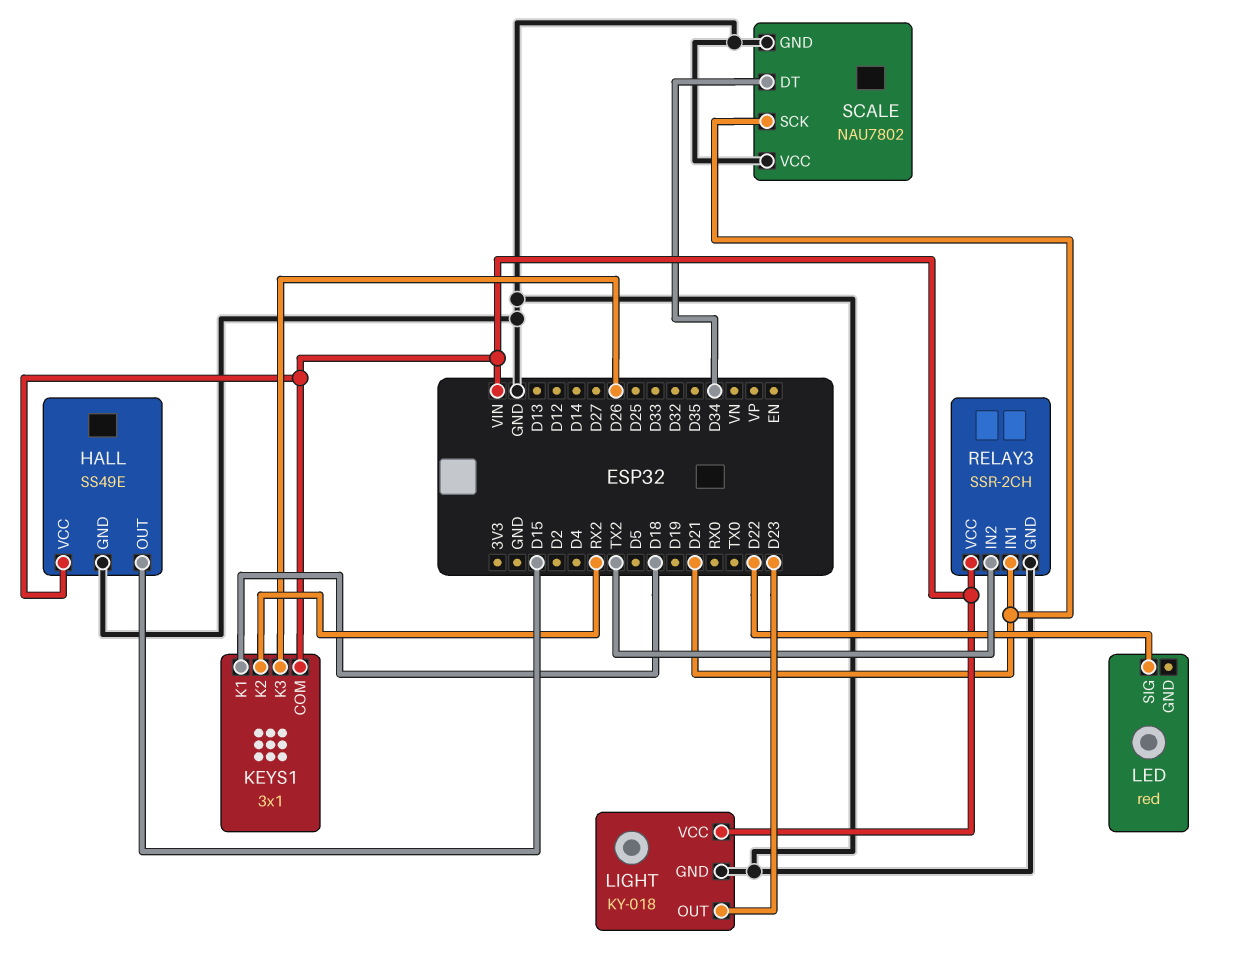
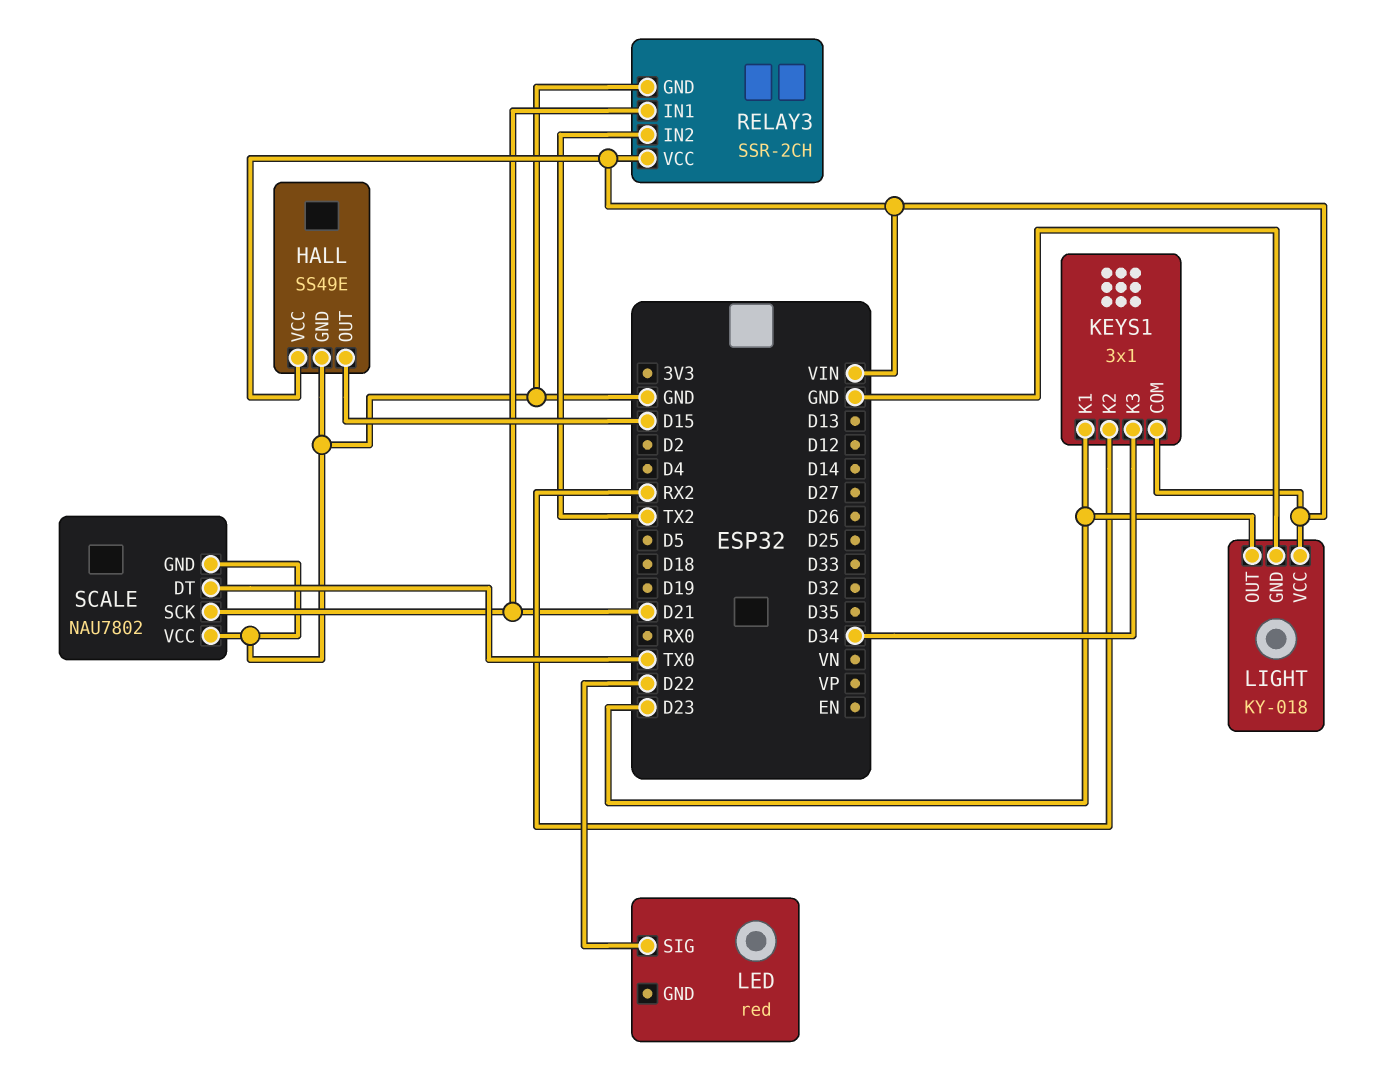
KEYS1 pin K1: D18 -> D23
KEYS1 pin K3: D26 -> D34
SCALE pin DT: D34 -> TX0

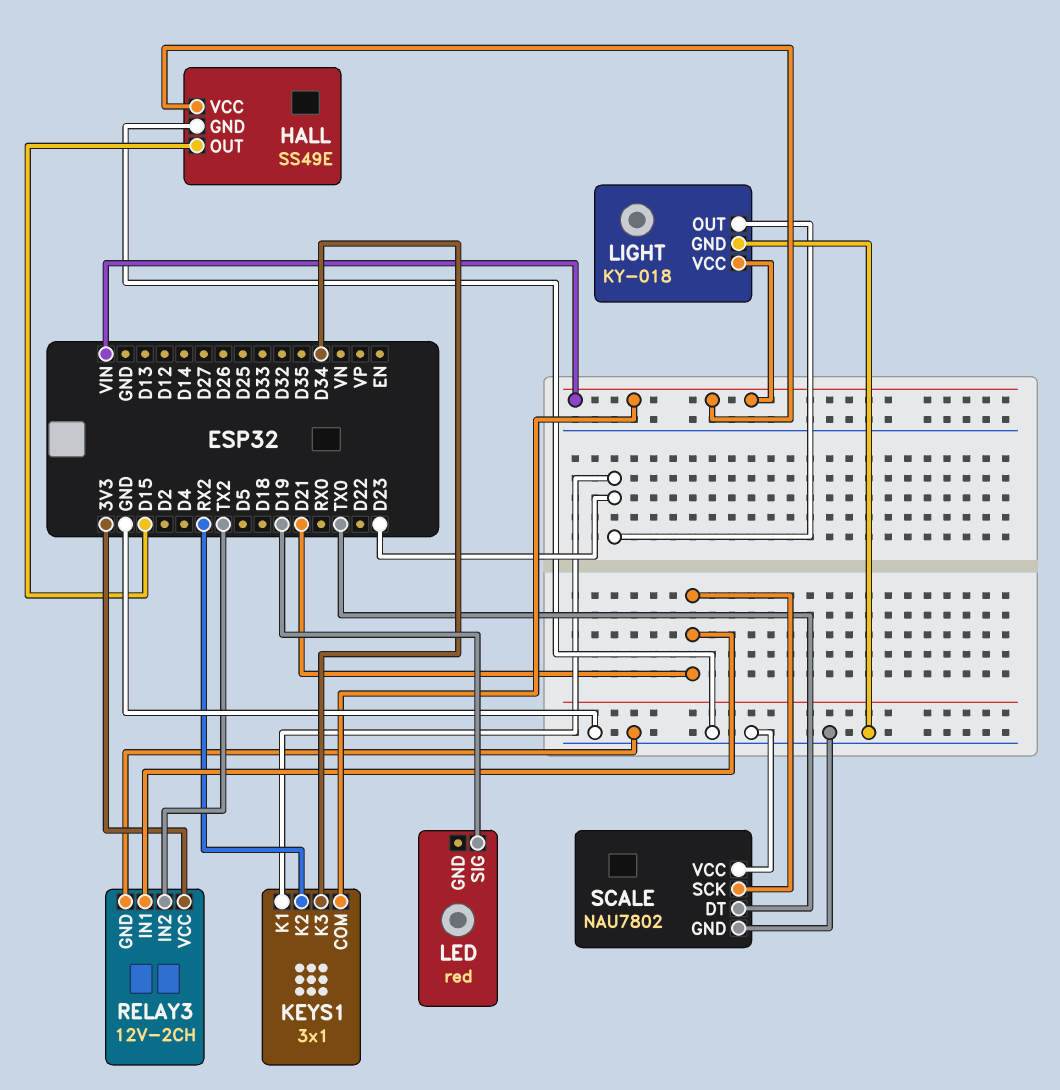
LED pin SIG: D22 -> D19
RELAY3: SSR-2CH -> 12V-2CH
RELAY3 pin VCC: VIN -> 3V3

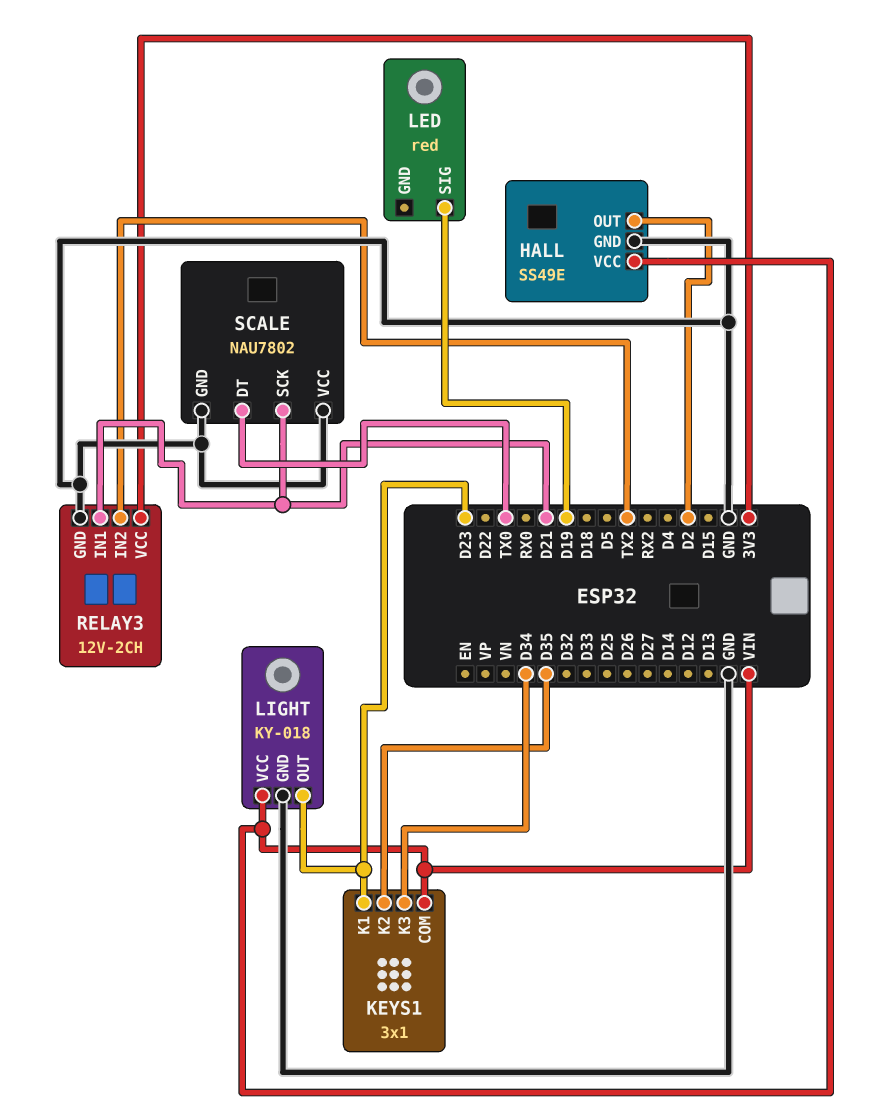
HALL pin OUT: D15 -> D2
KEYS1 pin K2: RX2 -> D35

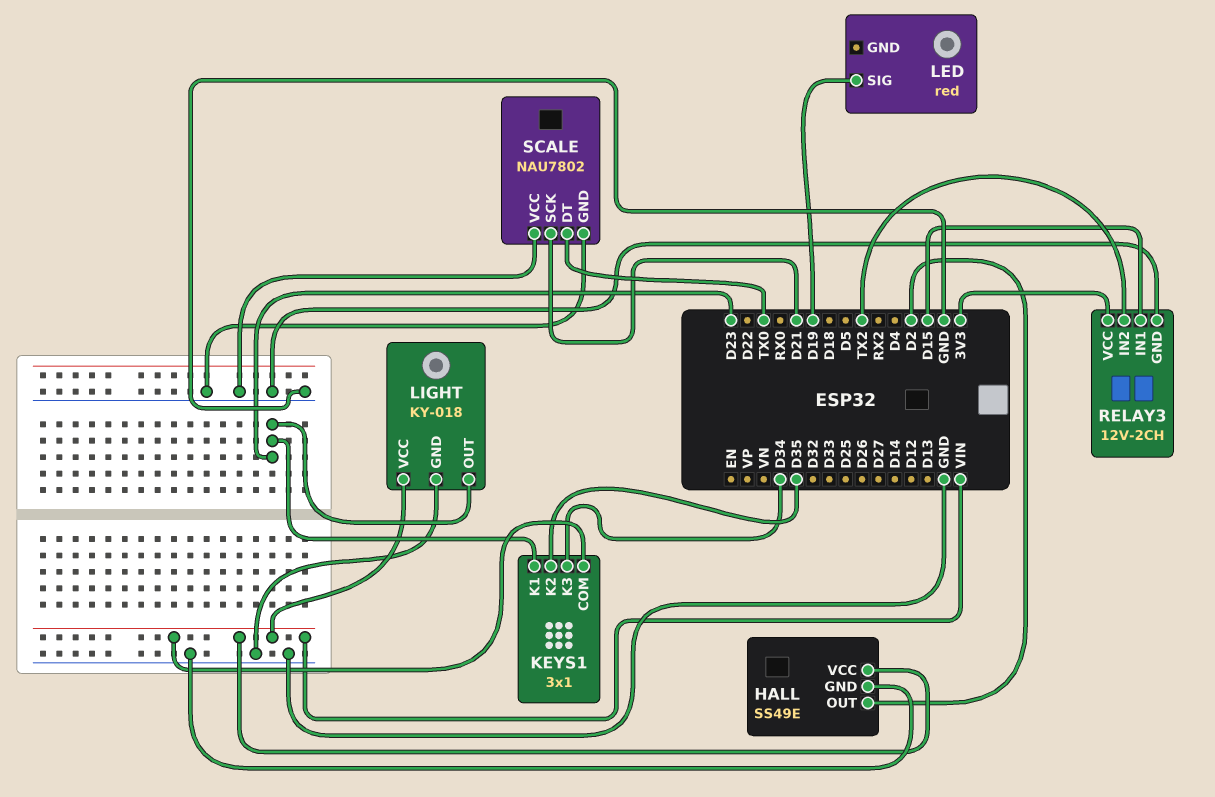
RELAY3 pin IN1: D21 -> D15

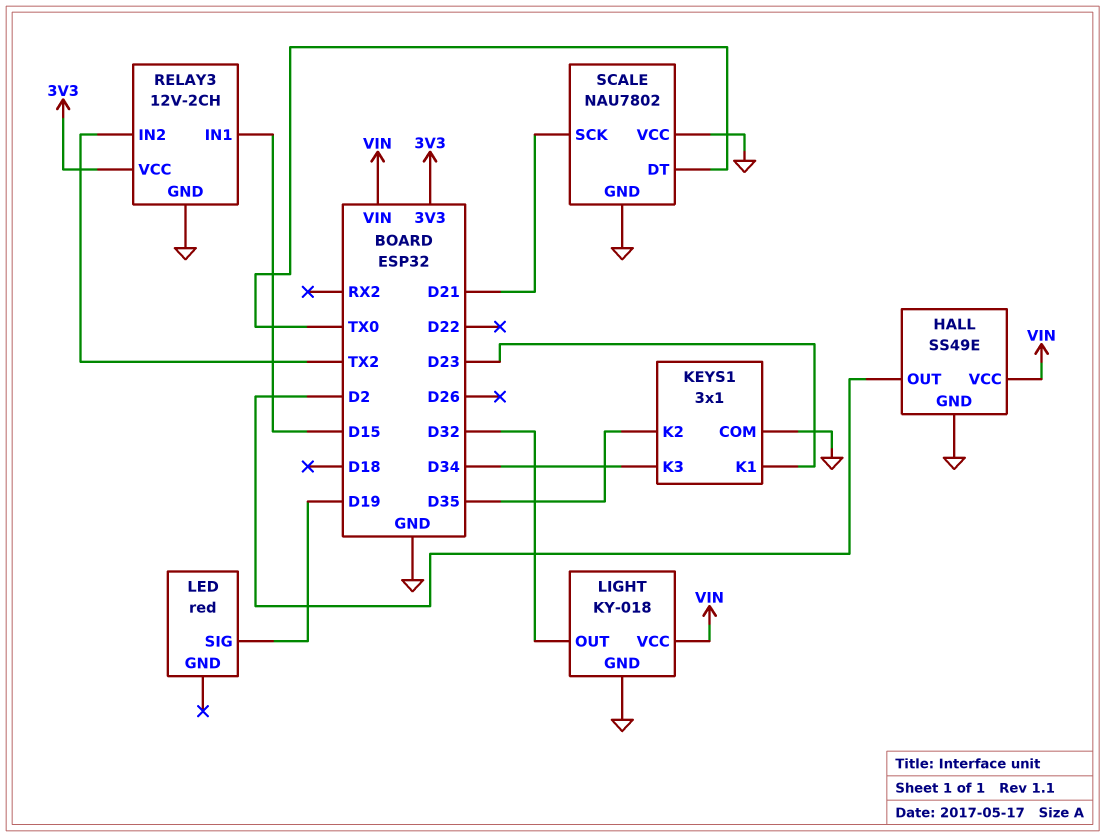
KEYS1 pin COM: VIN -> GND
LIGHT pin OUT: D23 -> D32

